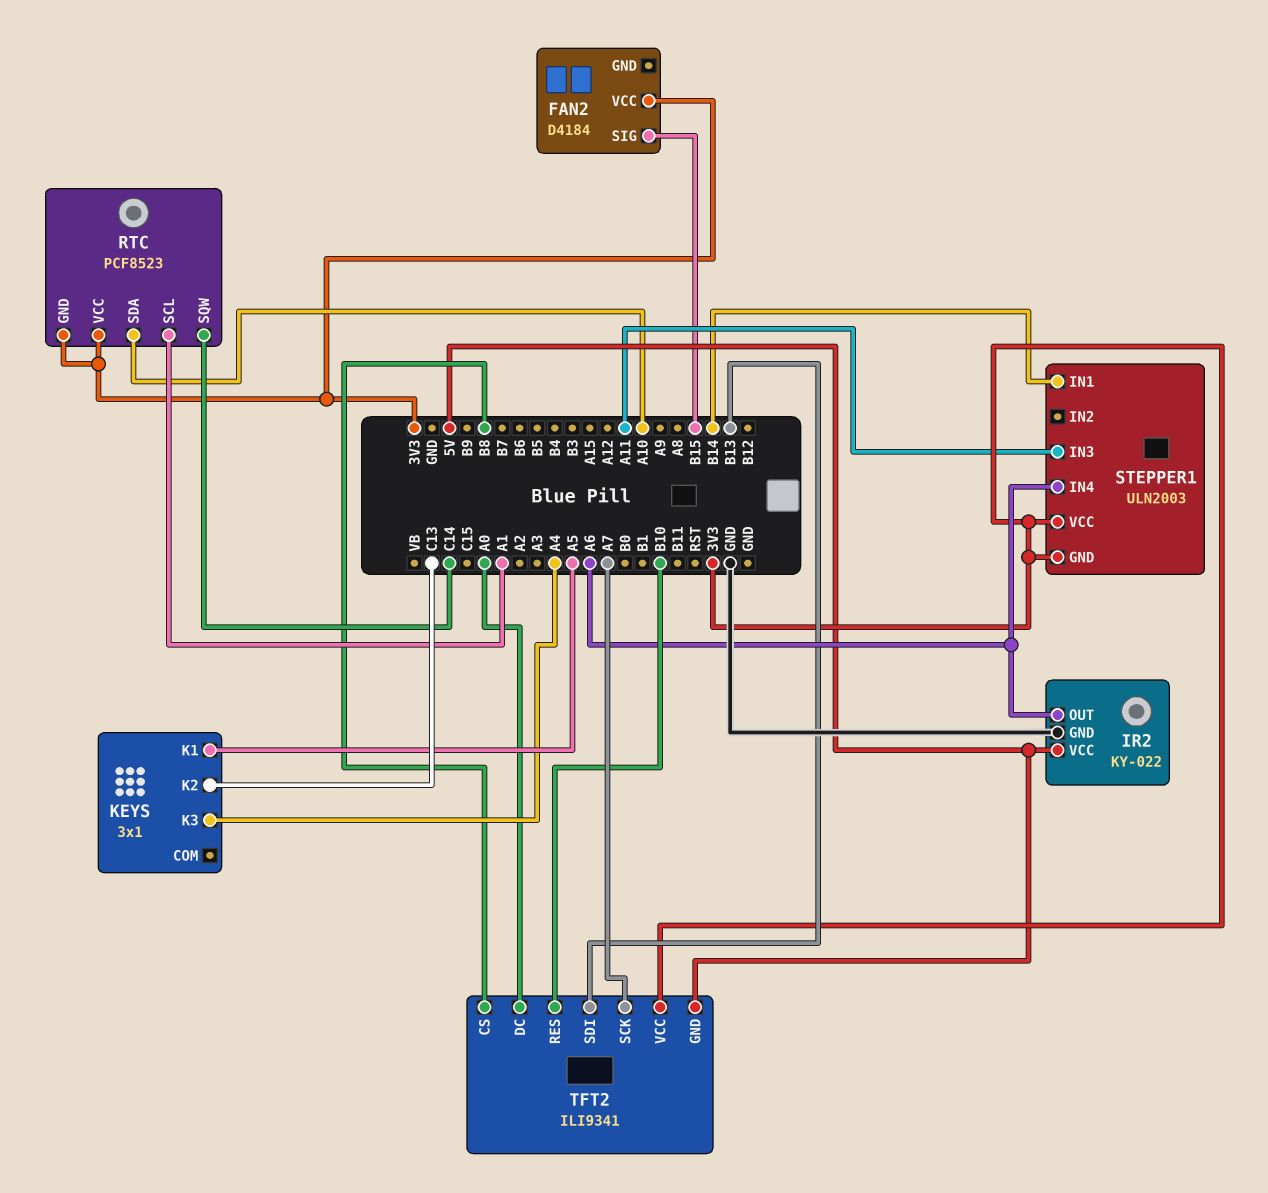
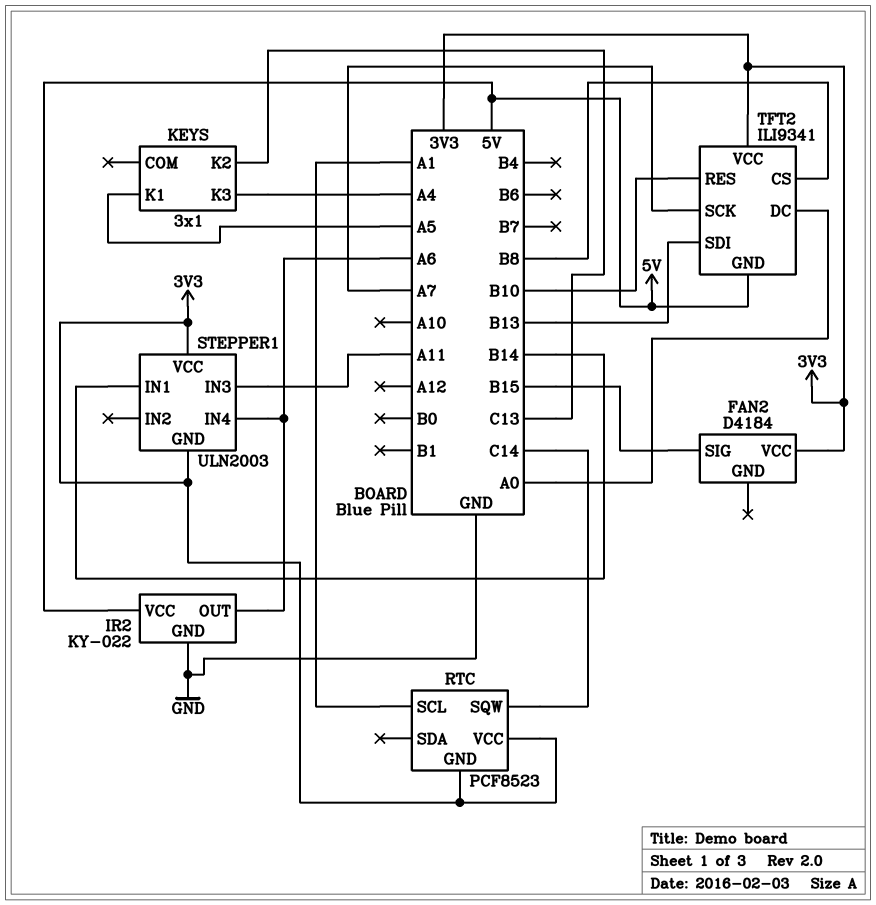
RTC pin SDA: A10 -> none

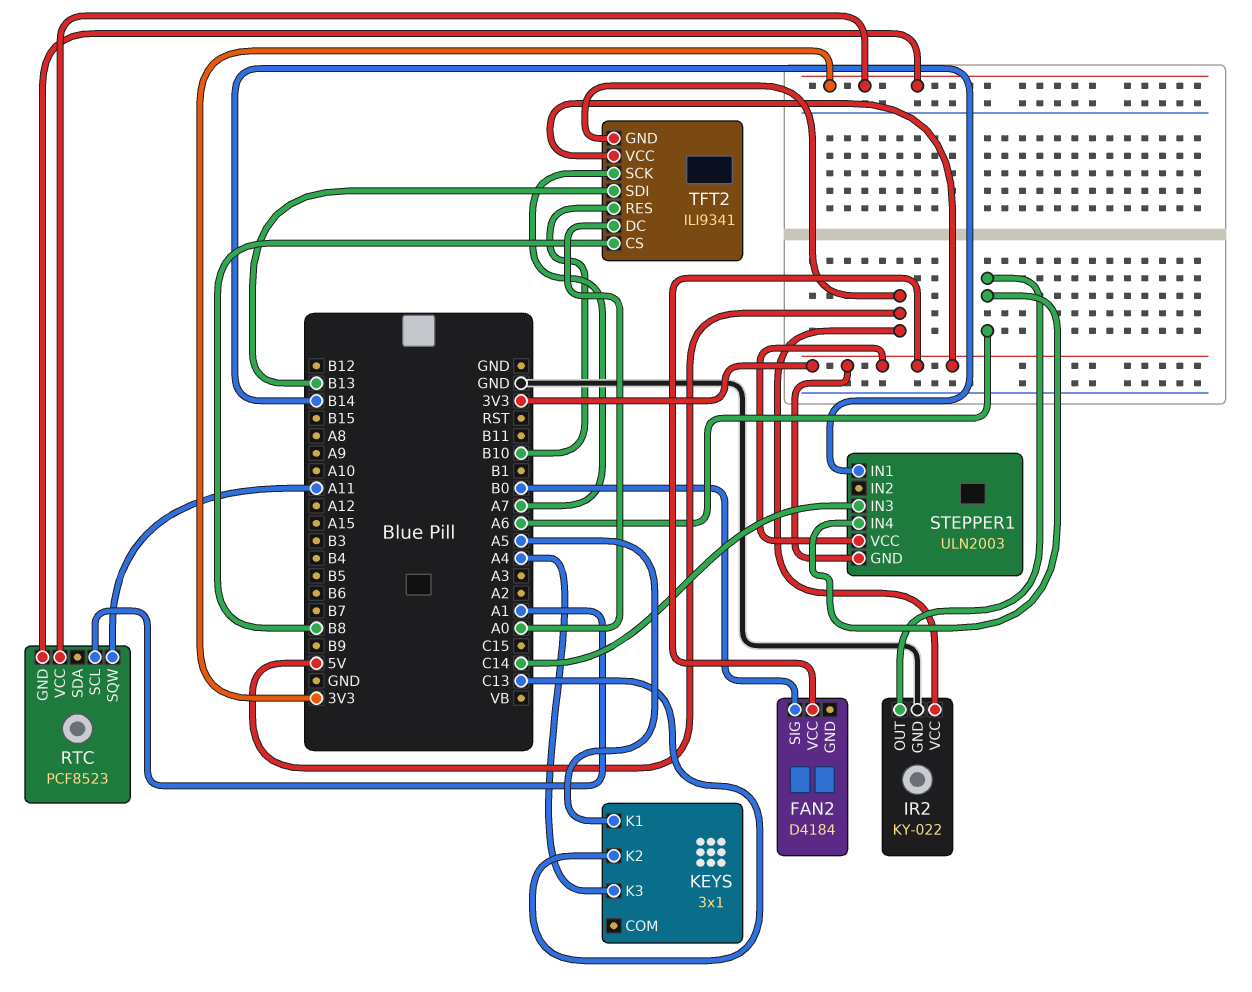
FAN2 pin SIG: B15 -> B0
RTC pin SQW: C14 -> A11
STEPPER1 pin IN3: A11 -> C14

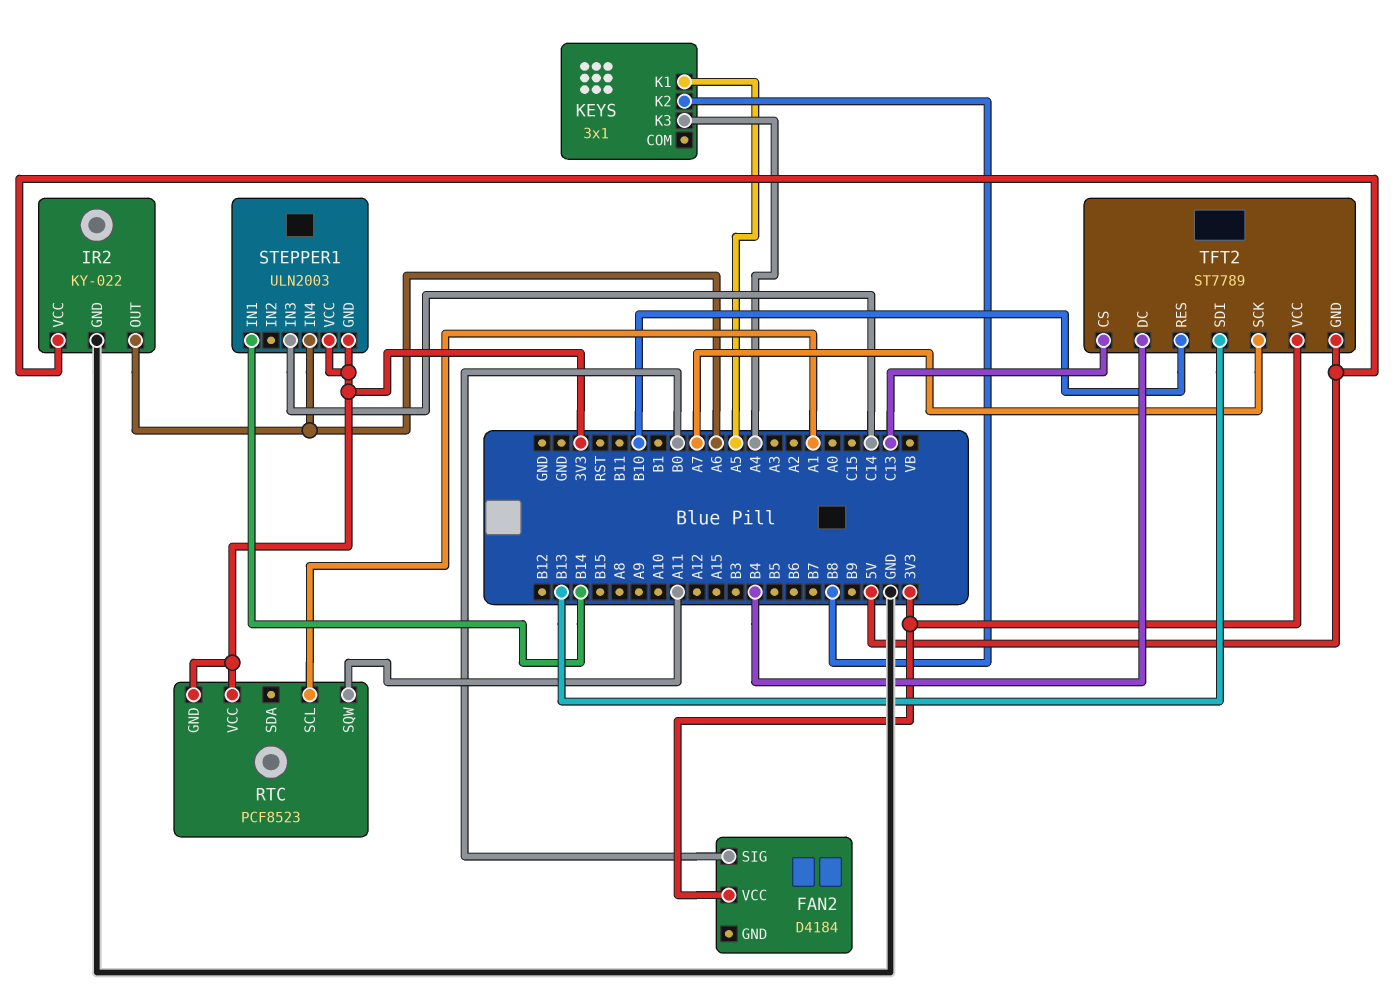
KEYS pin K2: C13 -> B8
TFT2: ILI9341 -> ST7789
TFT2 pin CS: B8 -> C13
TFT2 pin DC: A0 -> B4

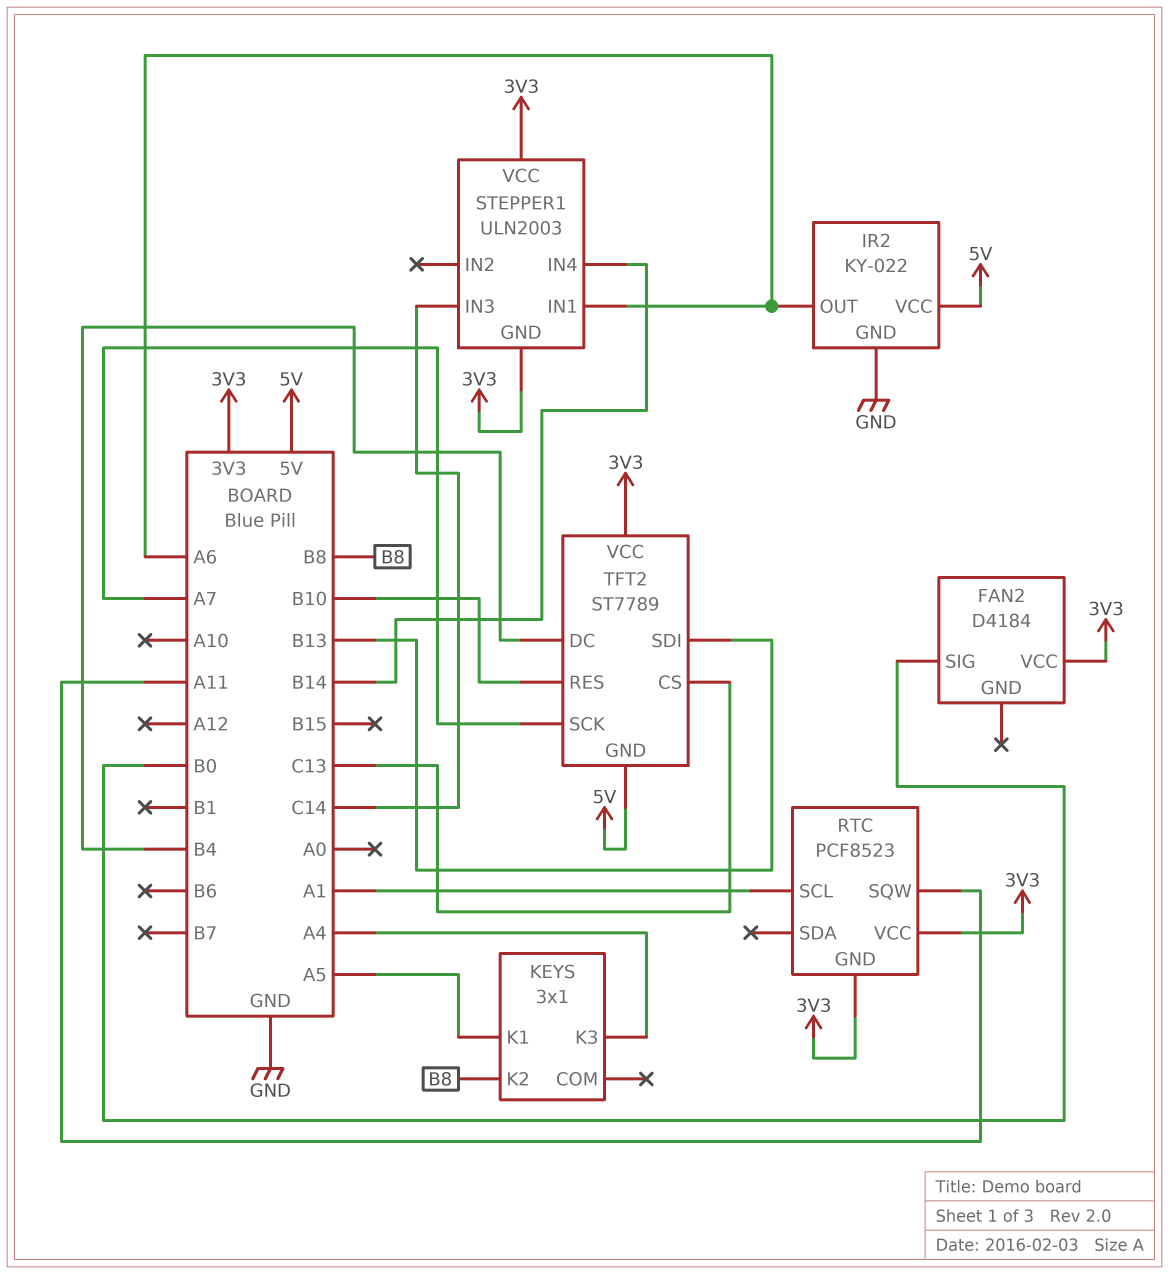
STEPPER1 pin IN1: B14 -> A6
STEPPER1 pin IN4: A6 -> B14

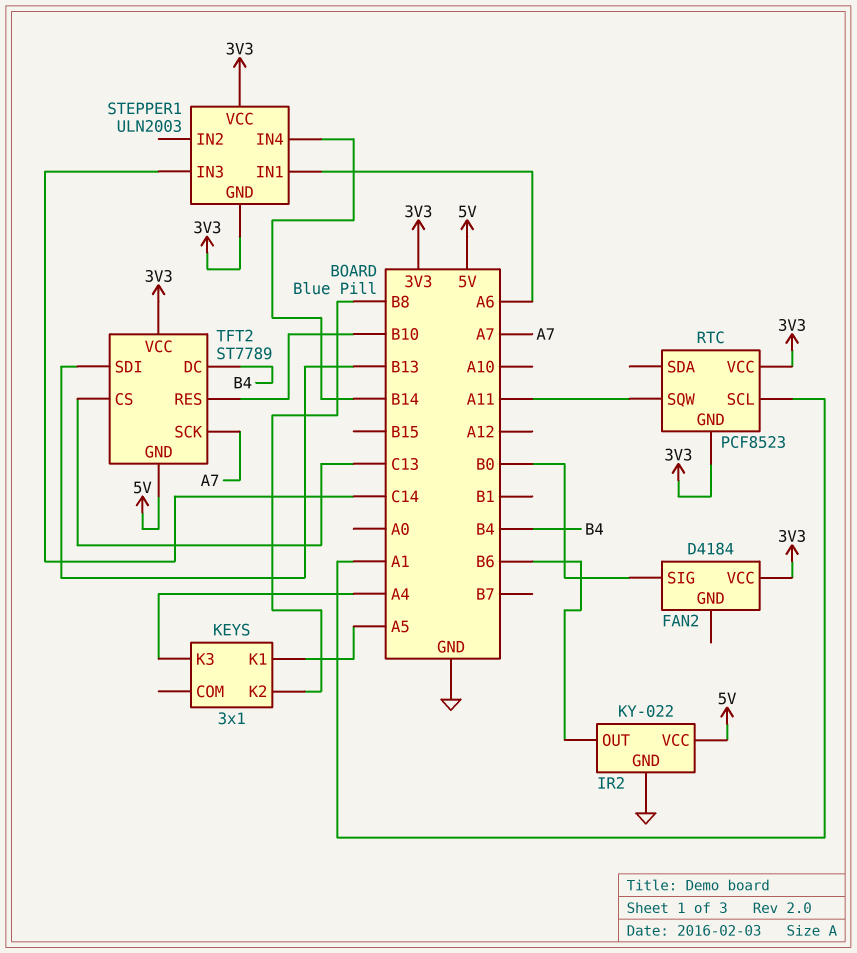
IR2 pin OUT: A6 -> B6

